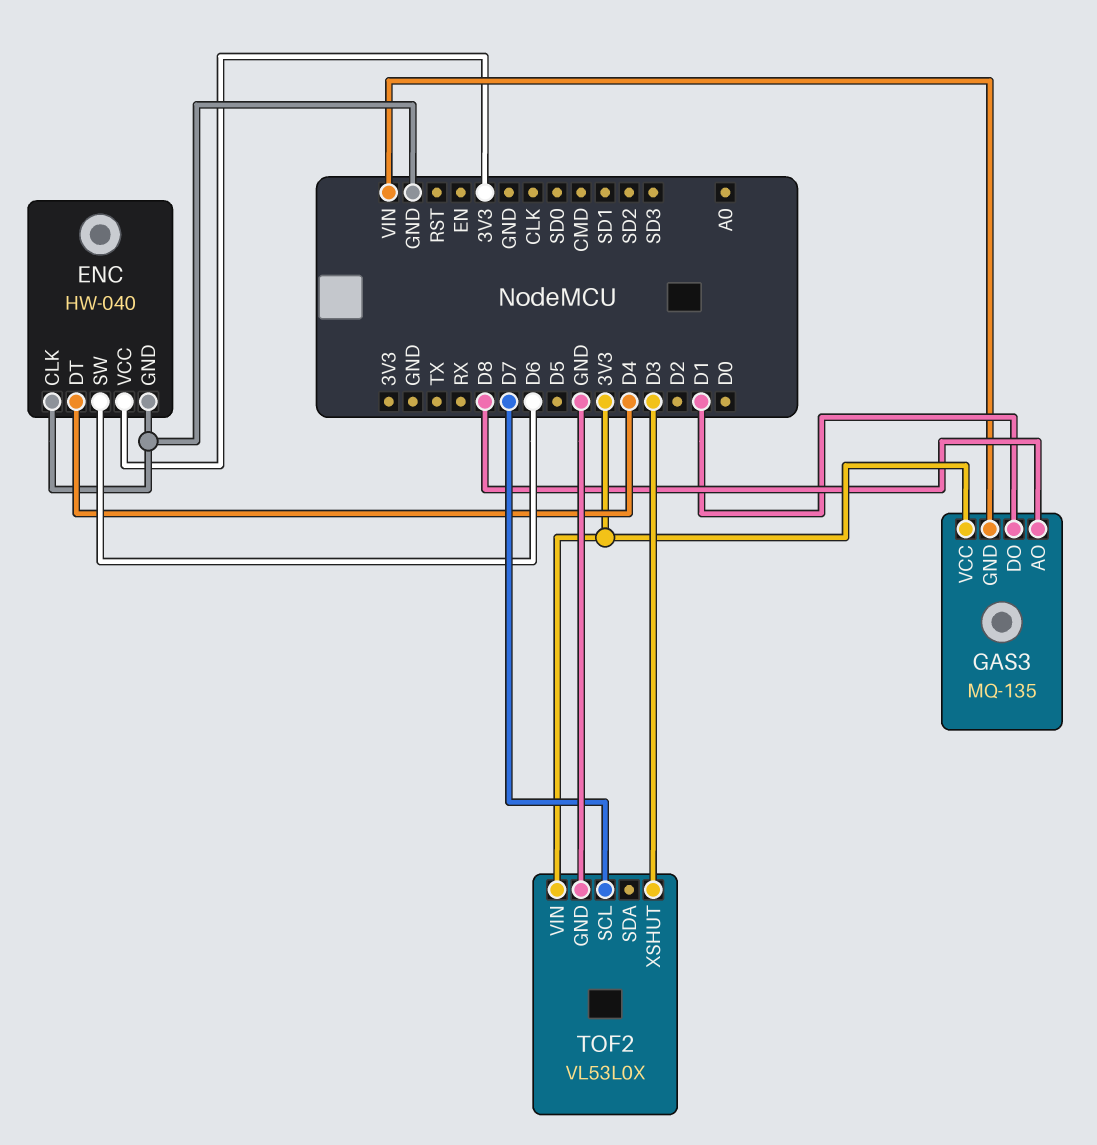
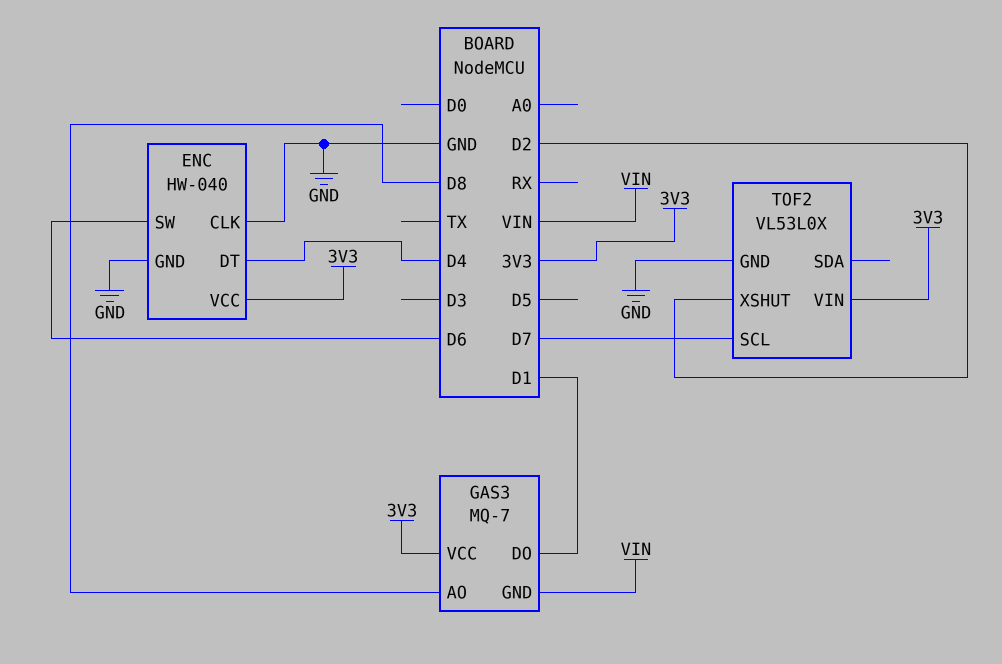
GAS3: MQ-135 -> MQ-7
TOF2 pin XSHUT: D3 -> D2

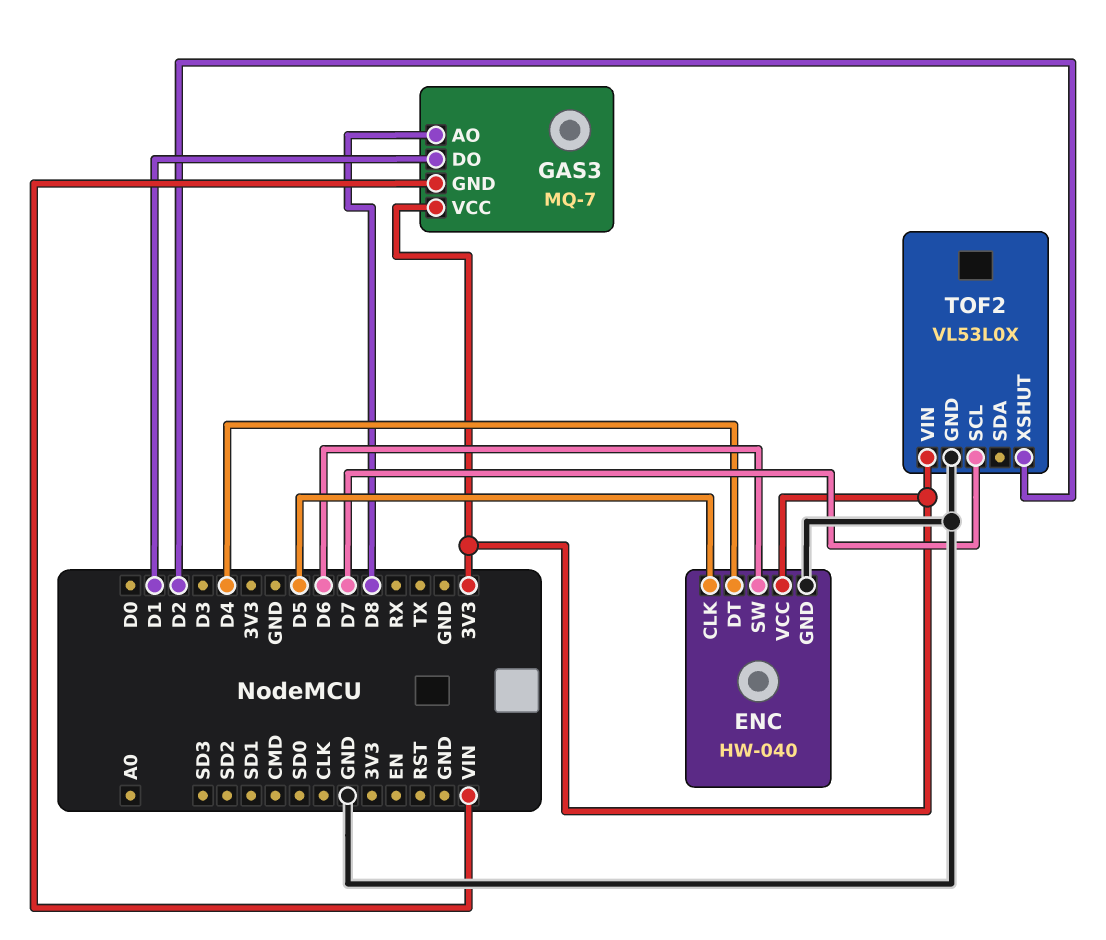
ENC pin CLK: GND -> D5

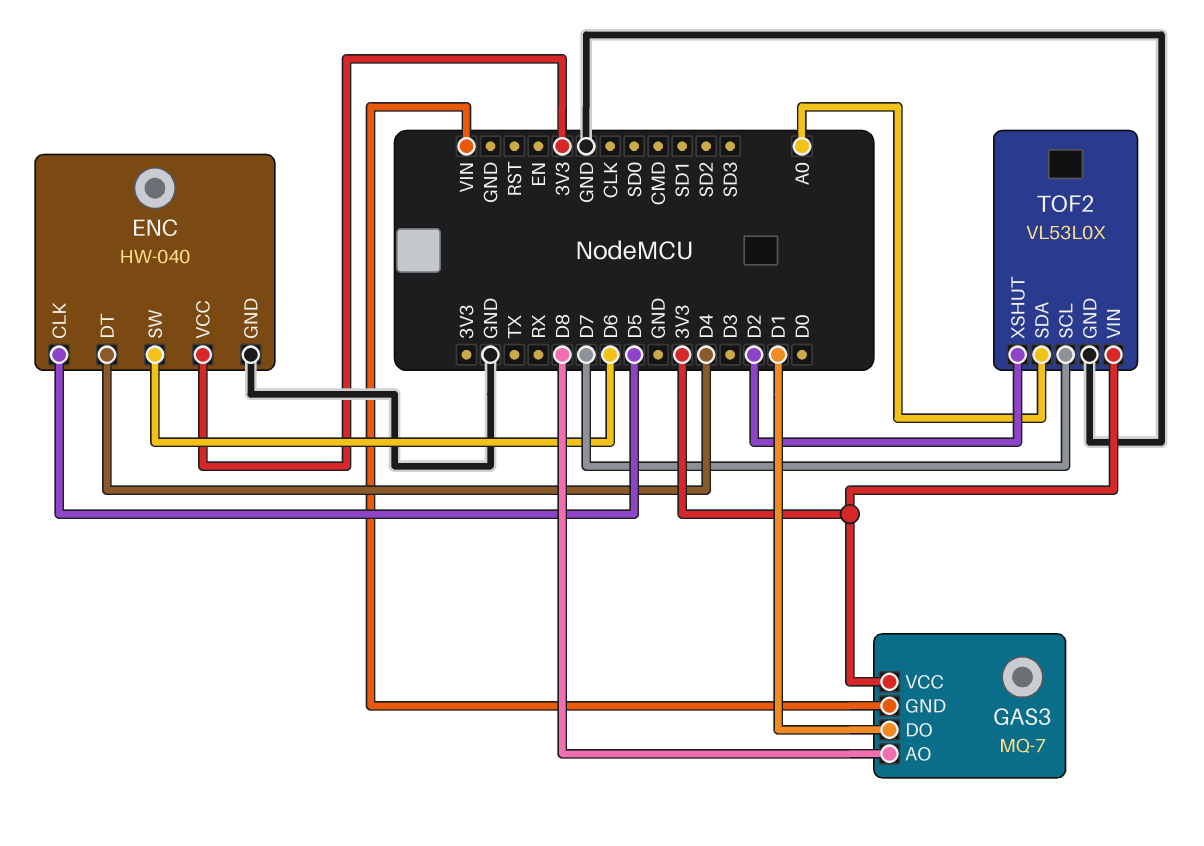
TOF2 pin SDA: none -> A0

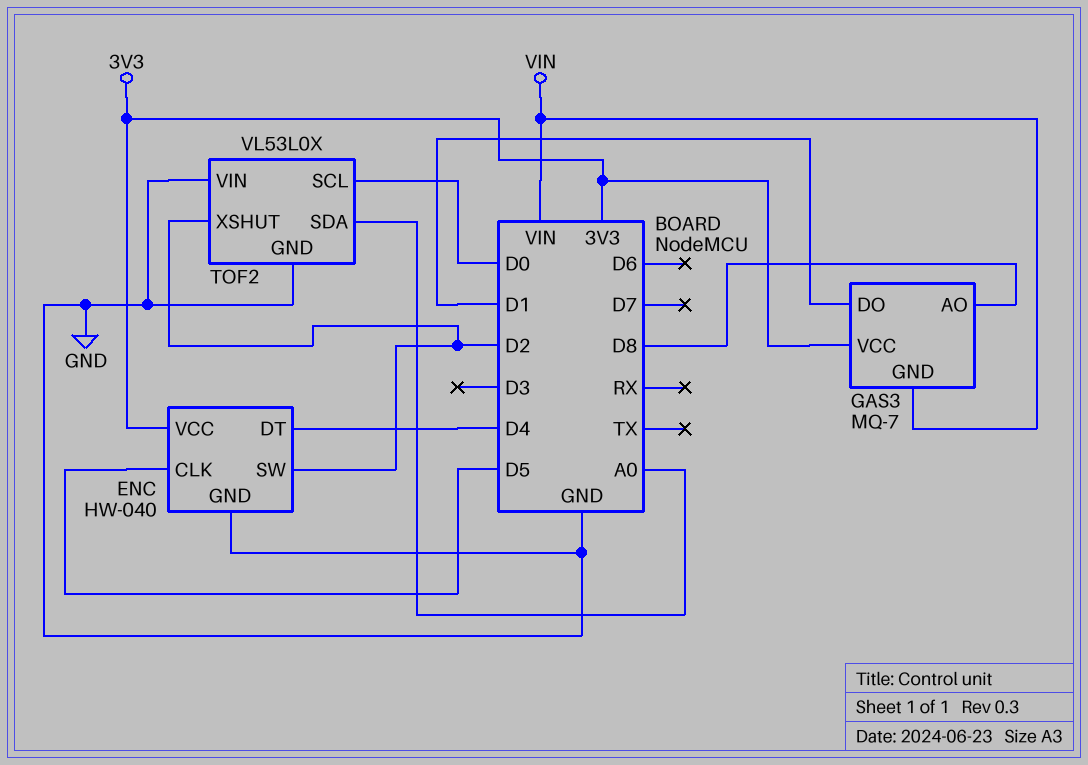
ENC pin SW: D6 -> D2
TOF2 pin SCL: D7 -> D0
TOF2 pin VIN: 3V3 -> GND

